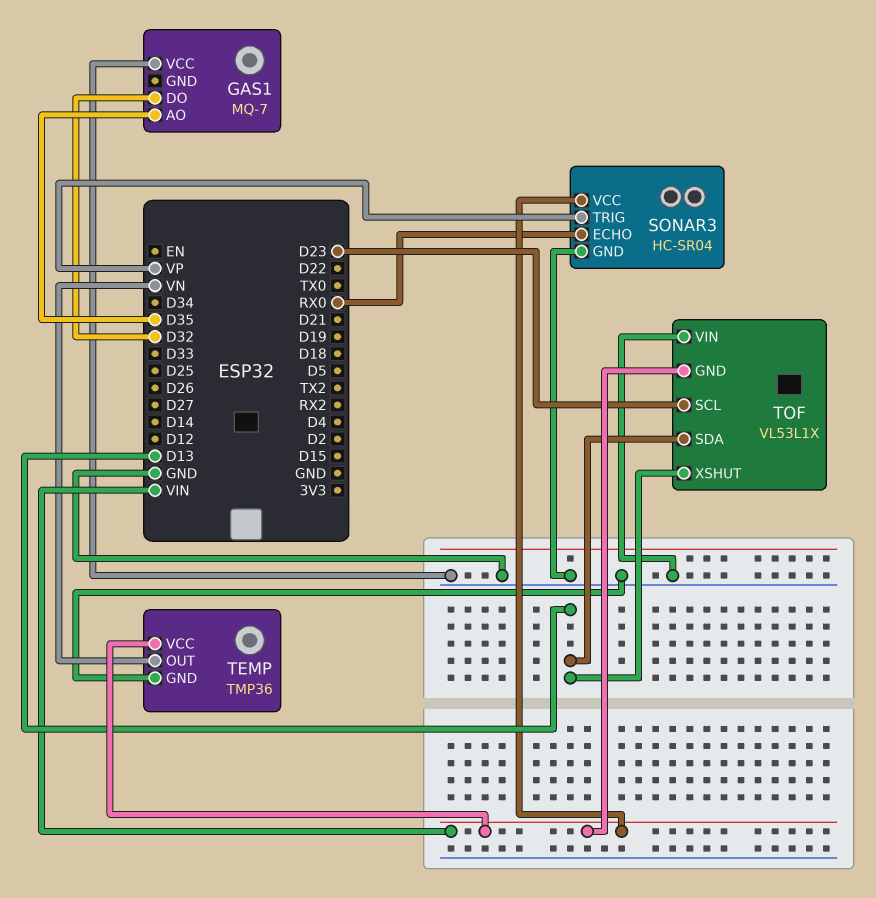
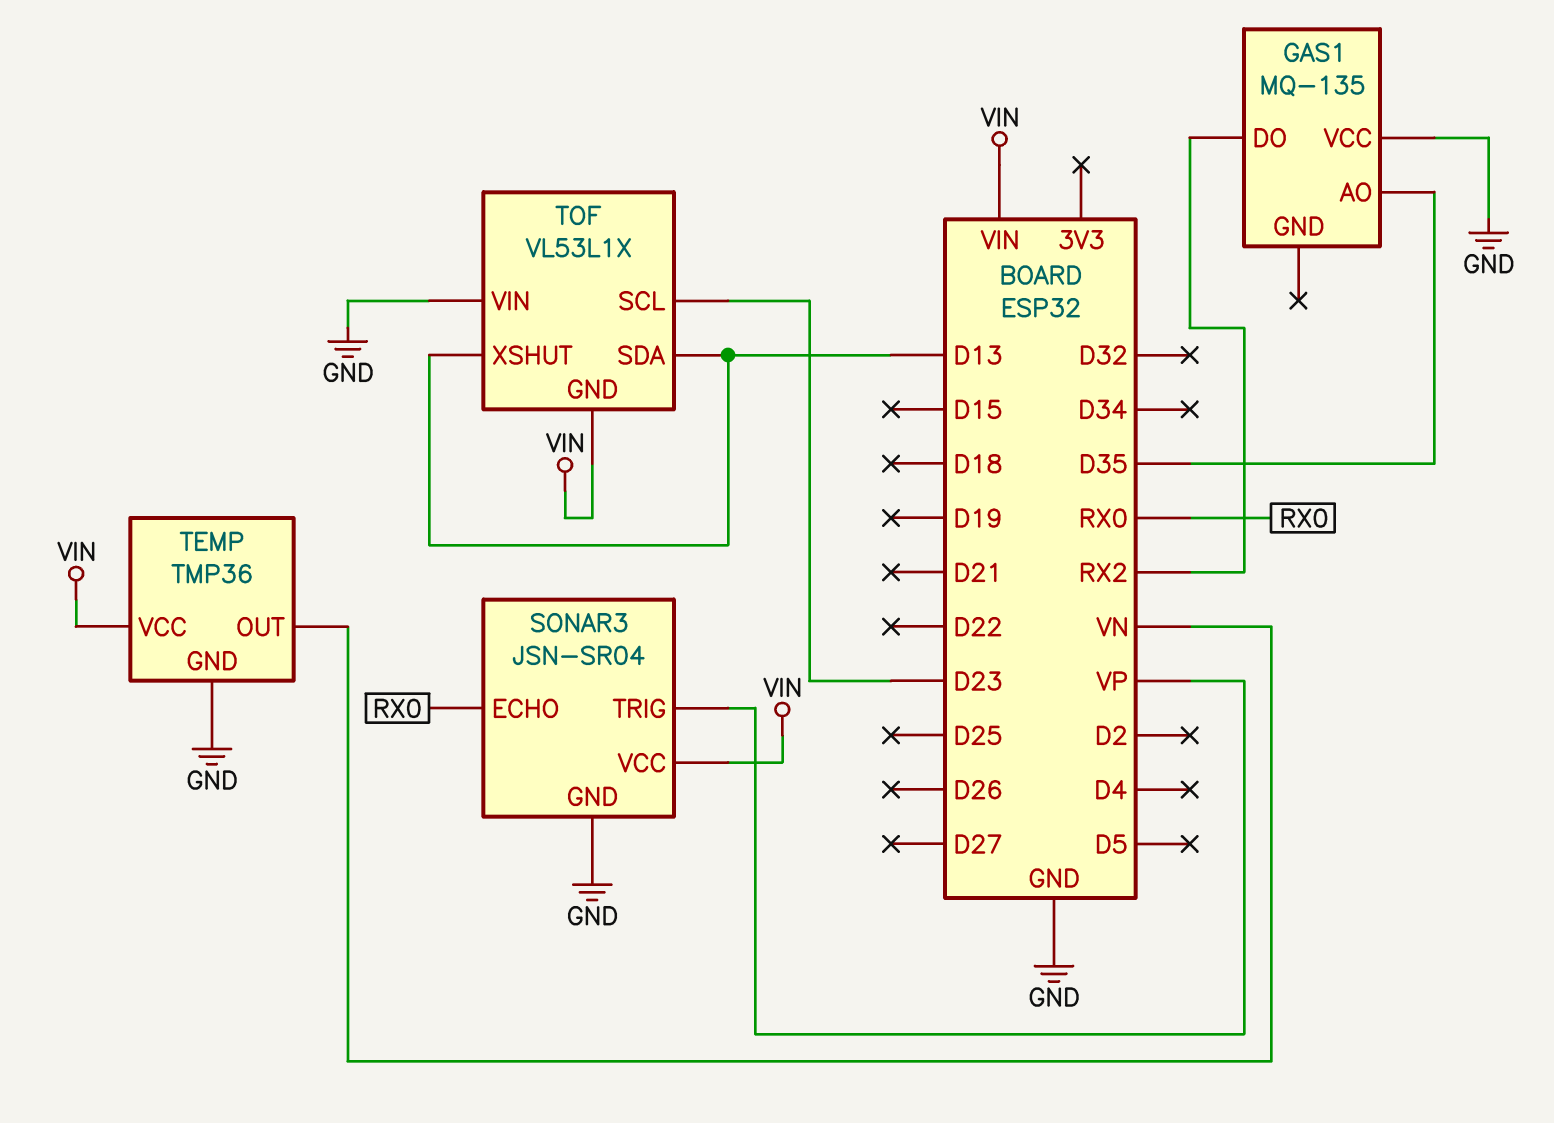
GAS1: MQ-7 -> MQ-135
GAS1 pin DO: D32 -> RX2
SONAR3: HC-SR04 -> JSN-SR04

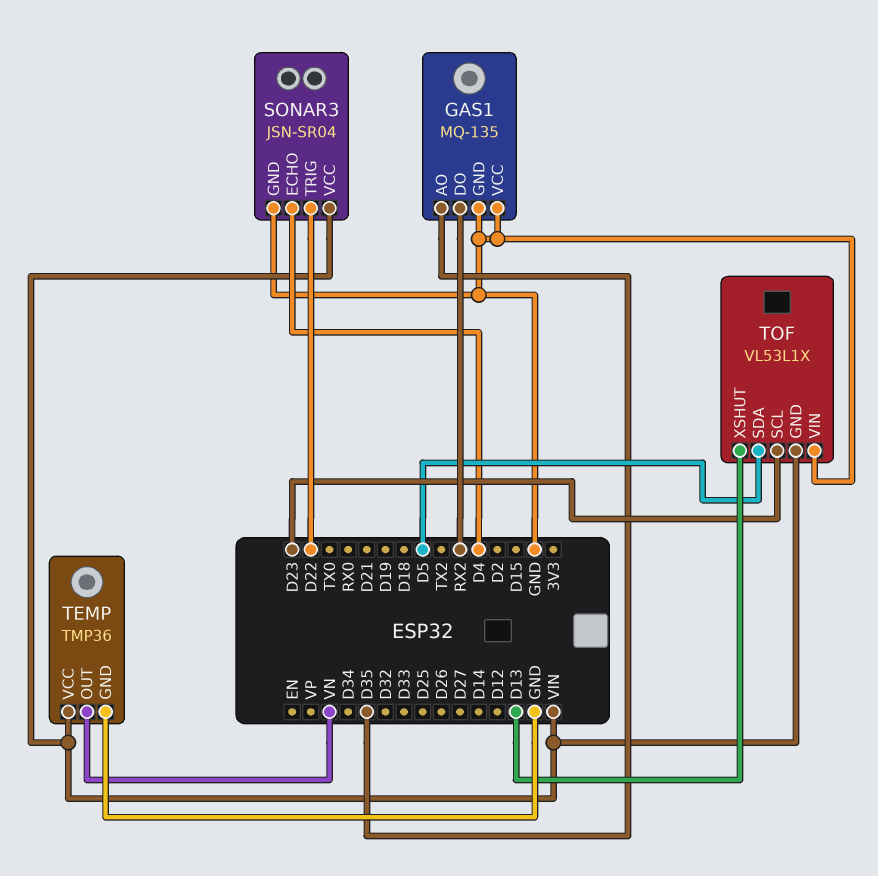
GAS1 pin GND: none -> GND
SONAR3 pin ECHO: RX0 -> D4
SONAR3 pin TRIG: VP -> D22
TOF pin SDA: D13 -> D5

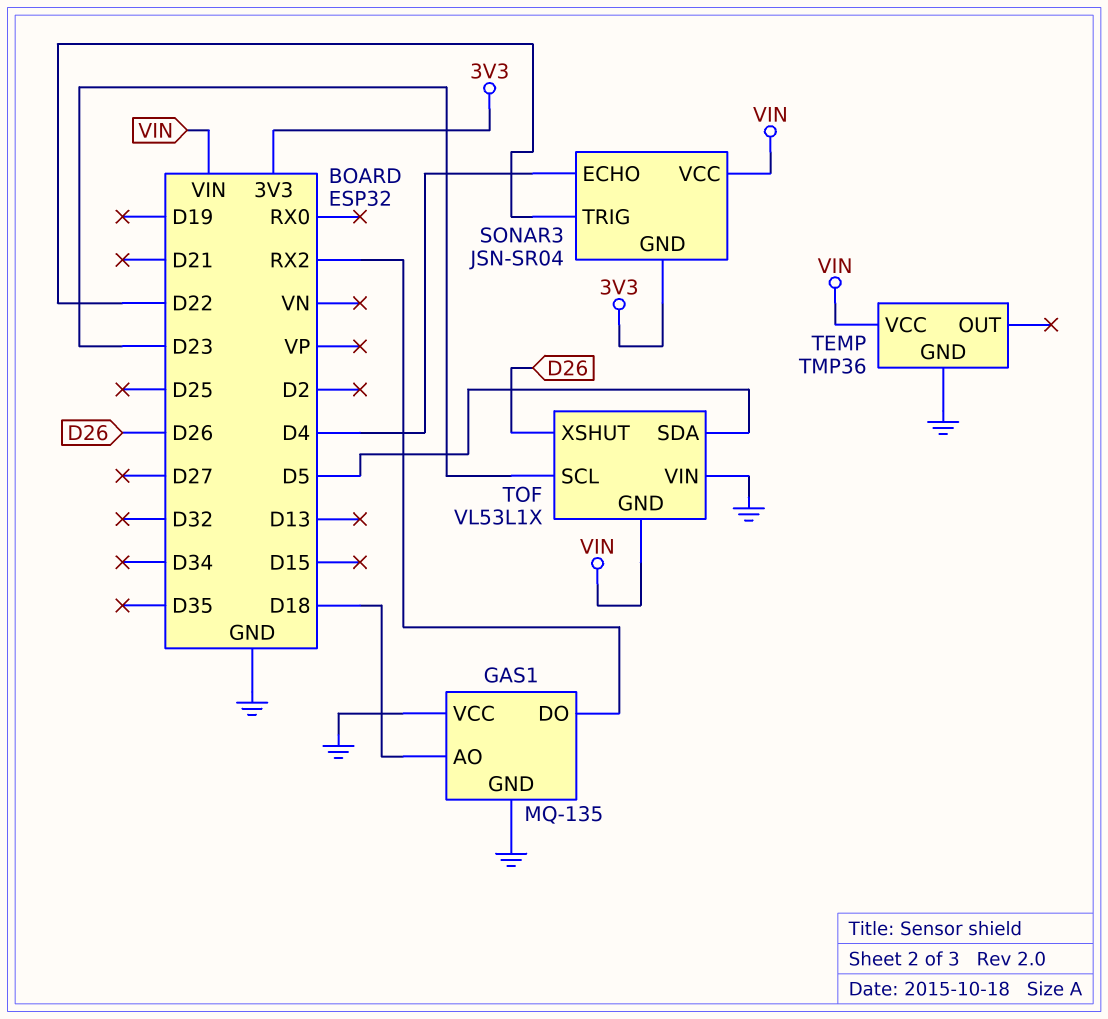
GAS1 pin AO: D35 -> D18
SONAR3 pin GND: GND -> 3V3
TEMP pin OUT: VN -> none
TOF pin XSHUT: D13 -> D26

